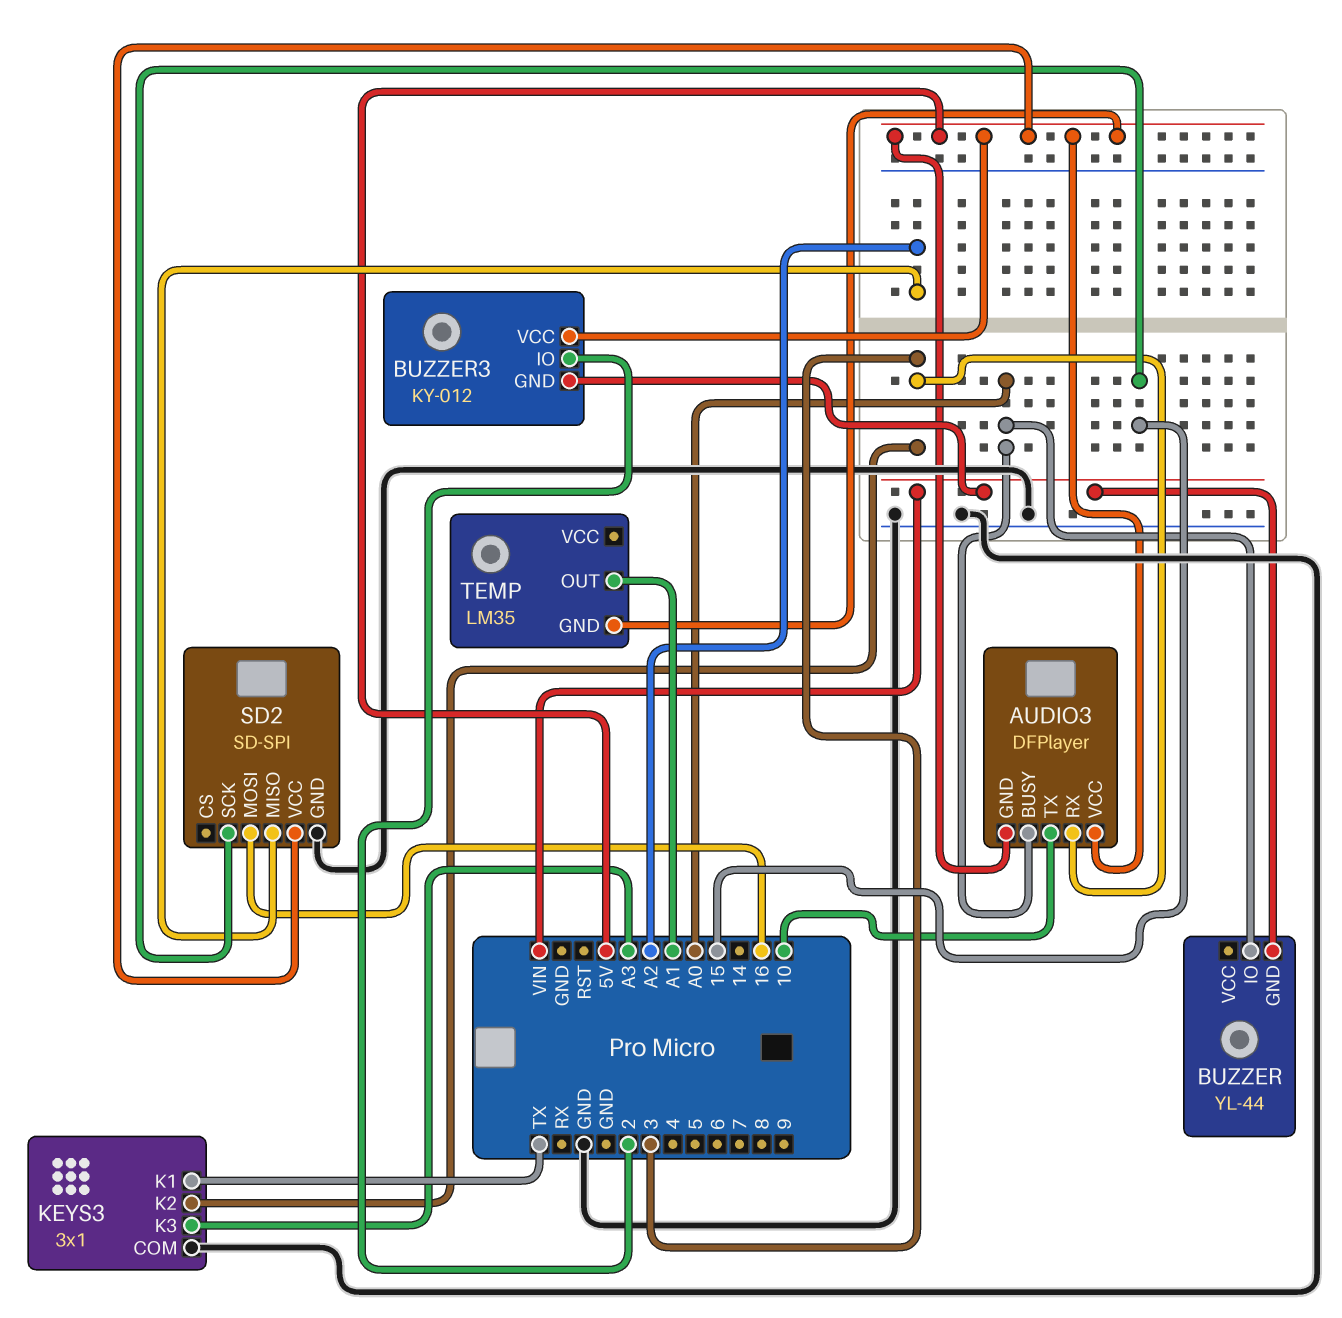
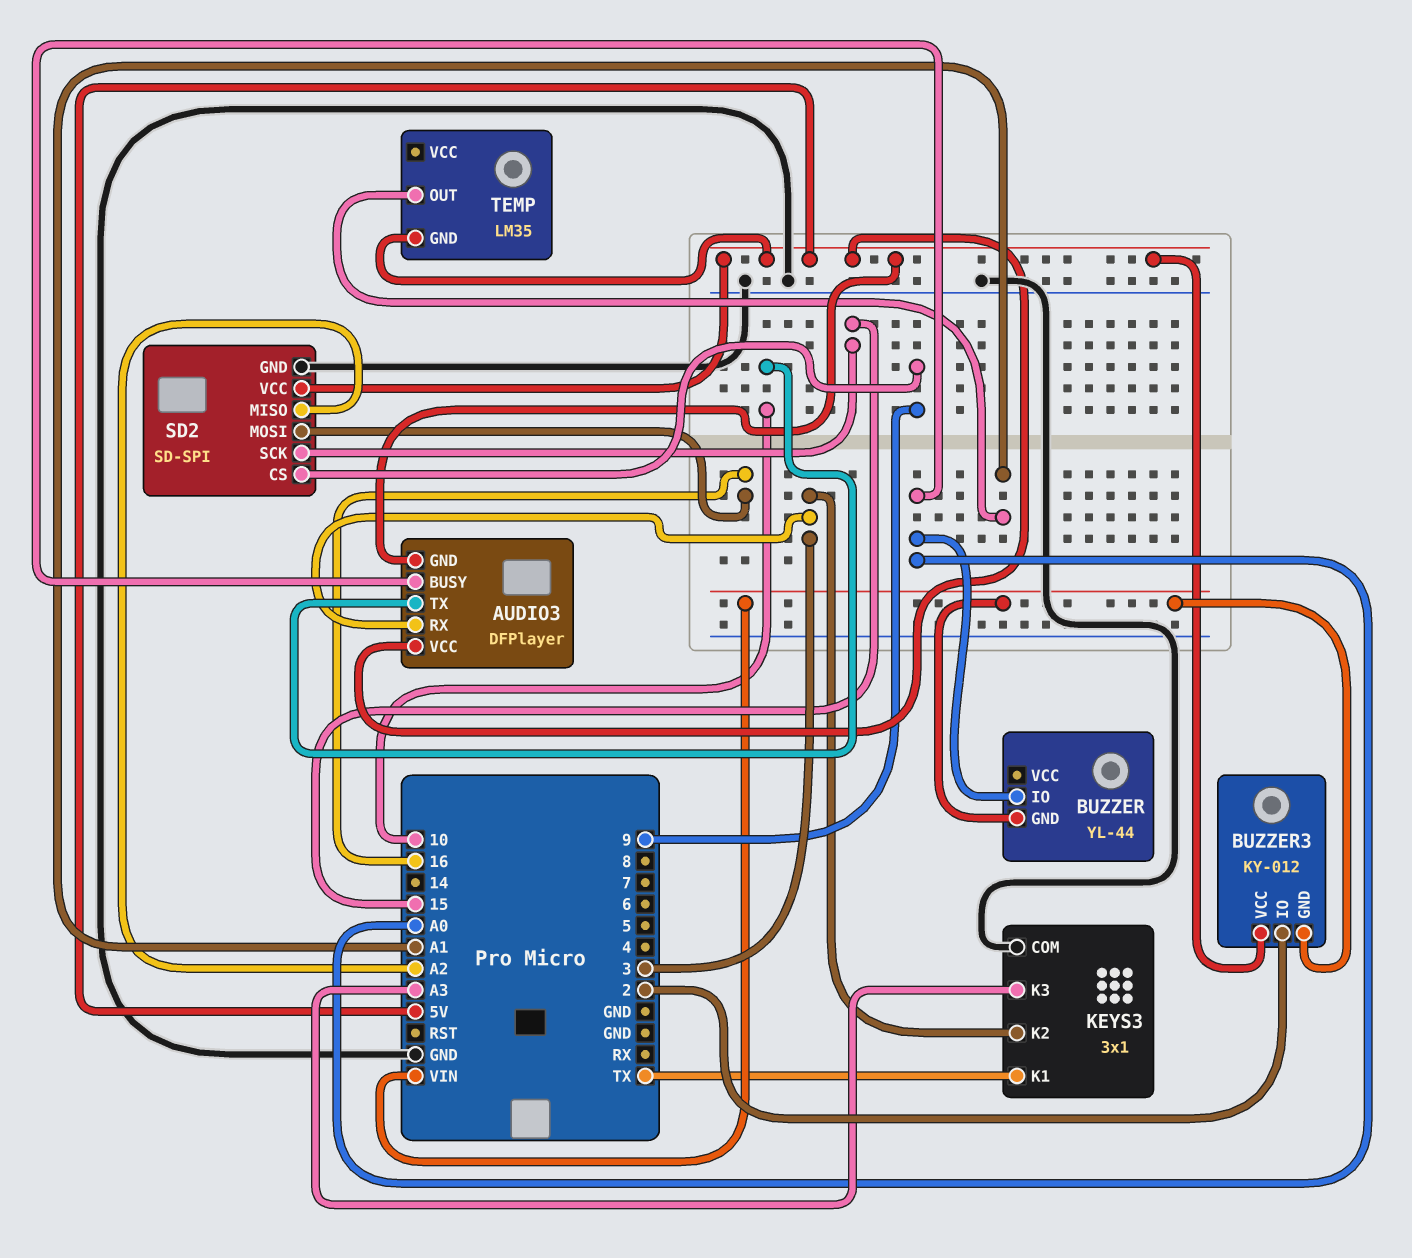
SD2 pin CS: none -> 9

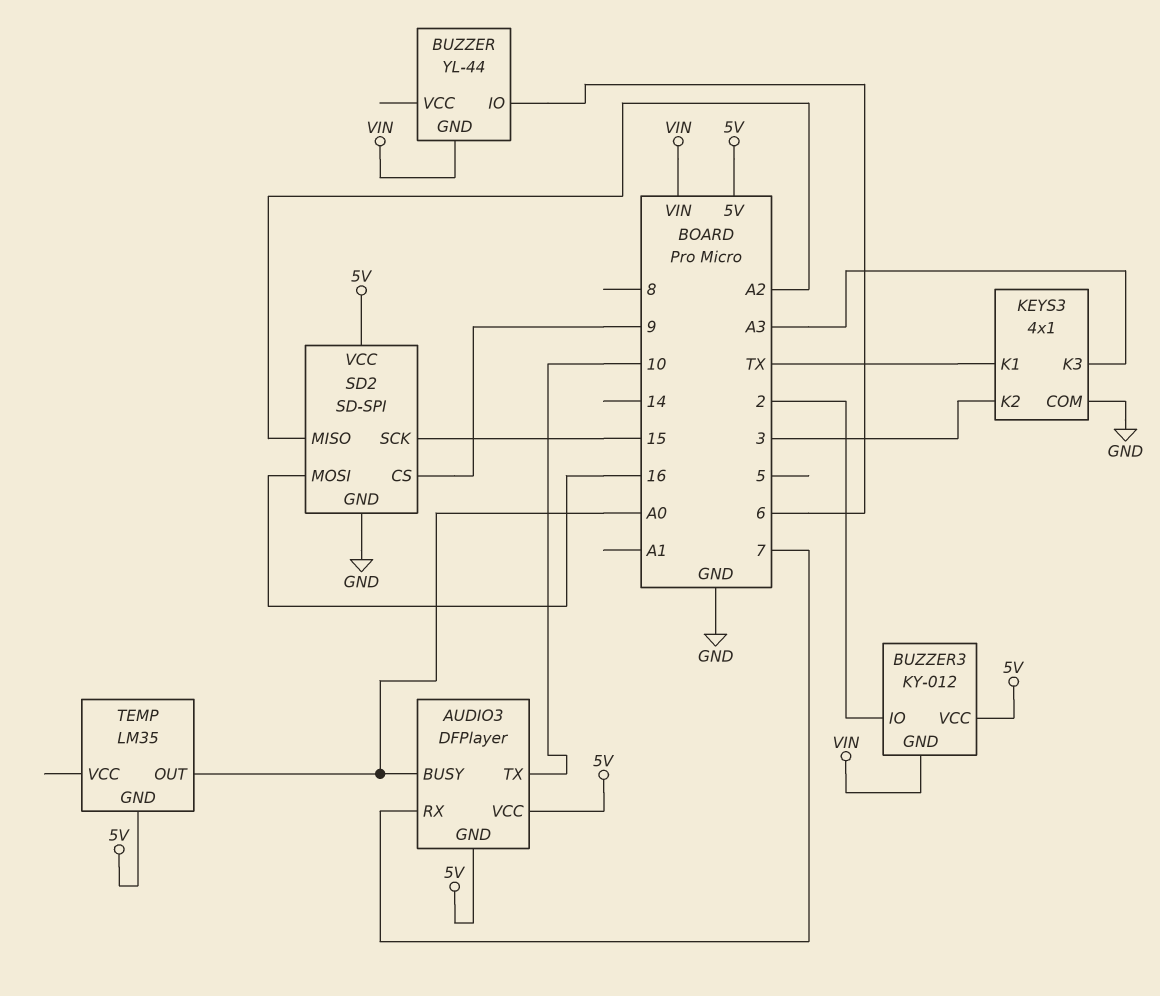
AUDIO3 pin RX: 3 -> 7
BUZZER pin IO: A0 -> 6
KEYS3: 3x1 -> 4x1
TEMP pin OUT: A1 -> A0

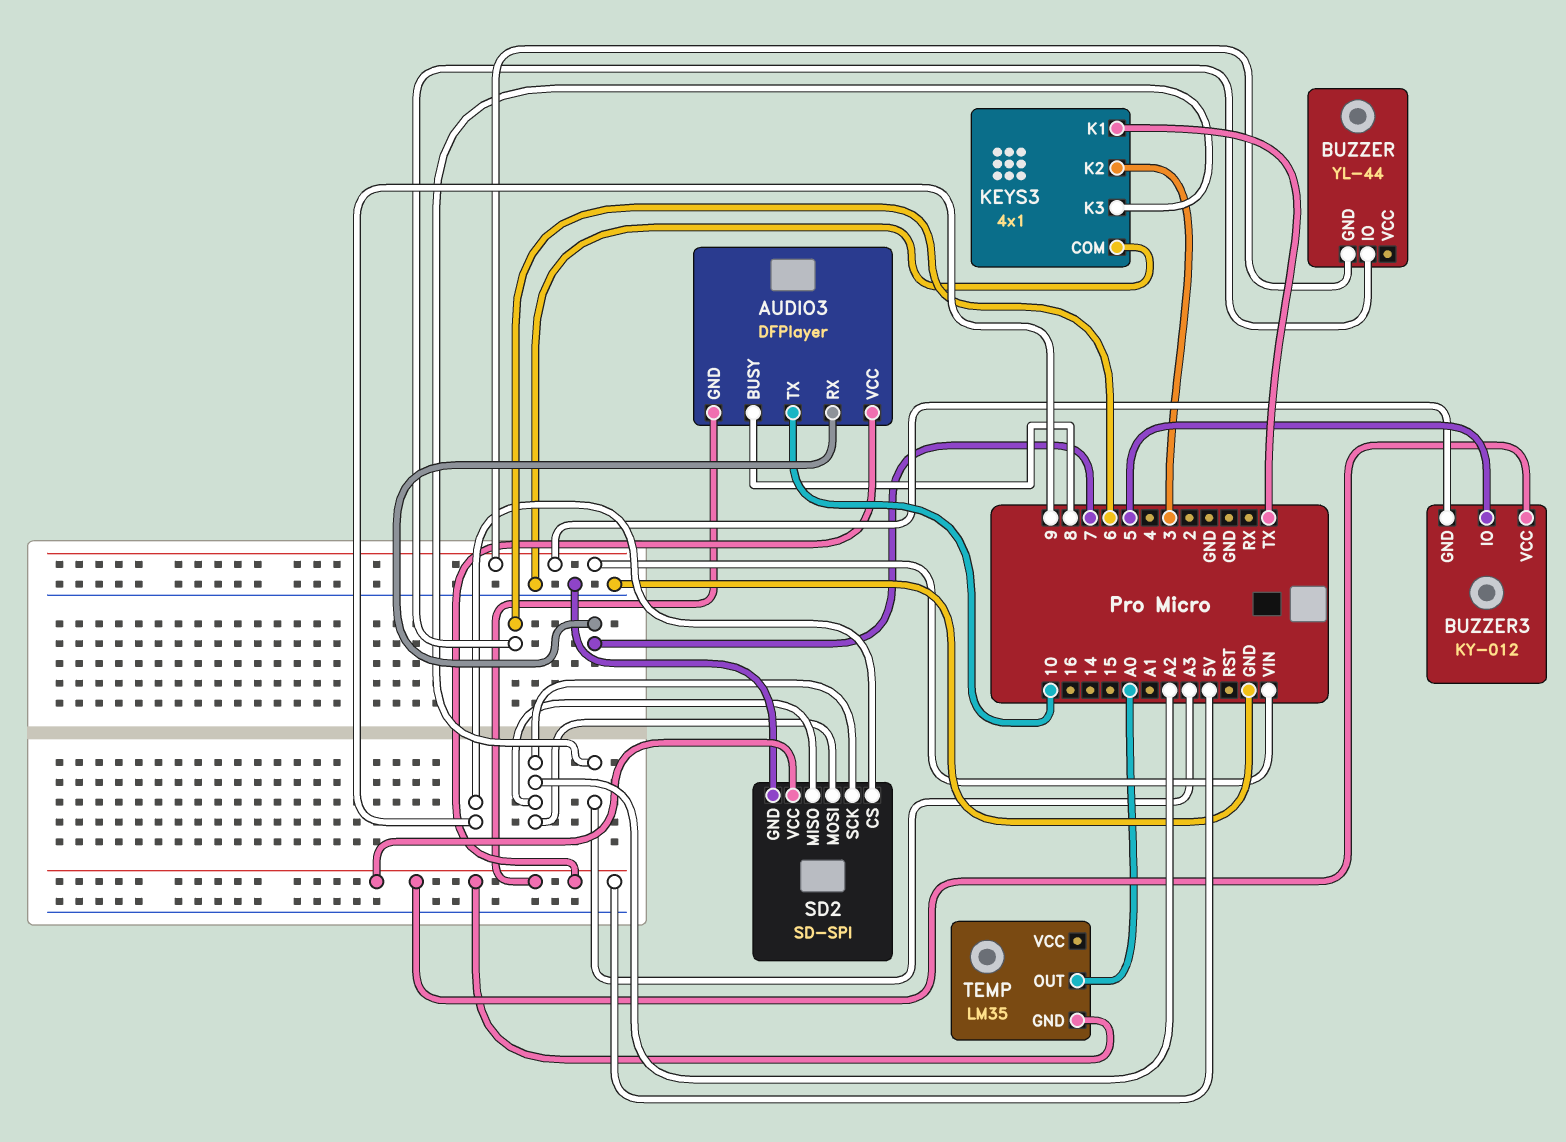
AUDIO3 pin BUSY: A0 -> 8
BUZZER3 pin IO: 2 -> 5
SD2 pin MOSI: 16 -> A2
SD2 pin SCK: 15 -> A2

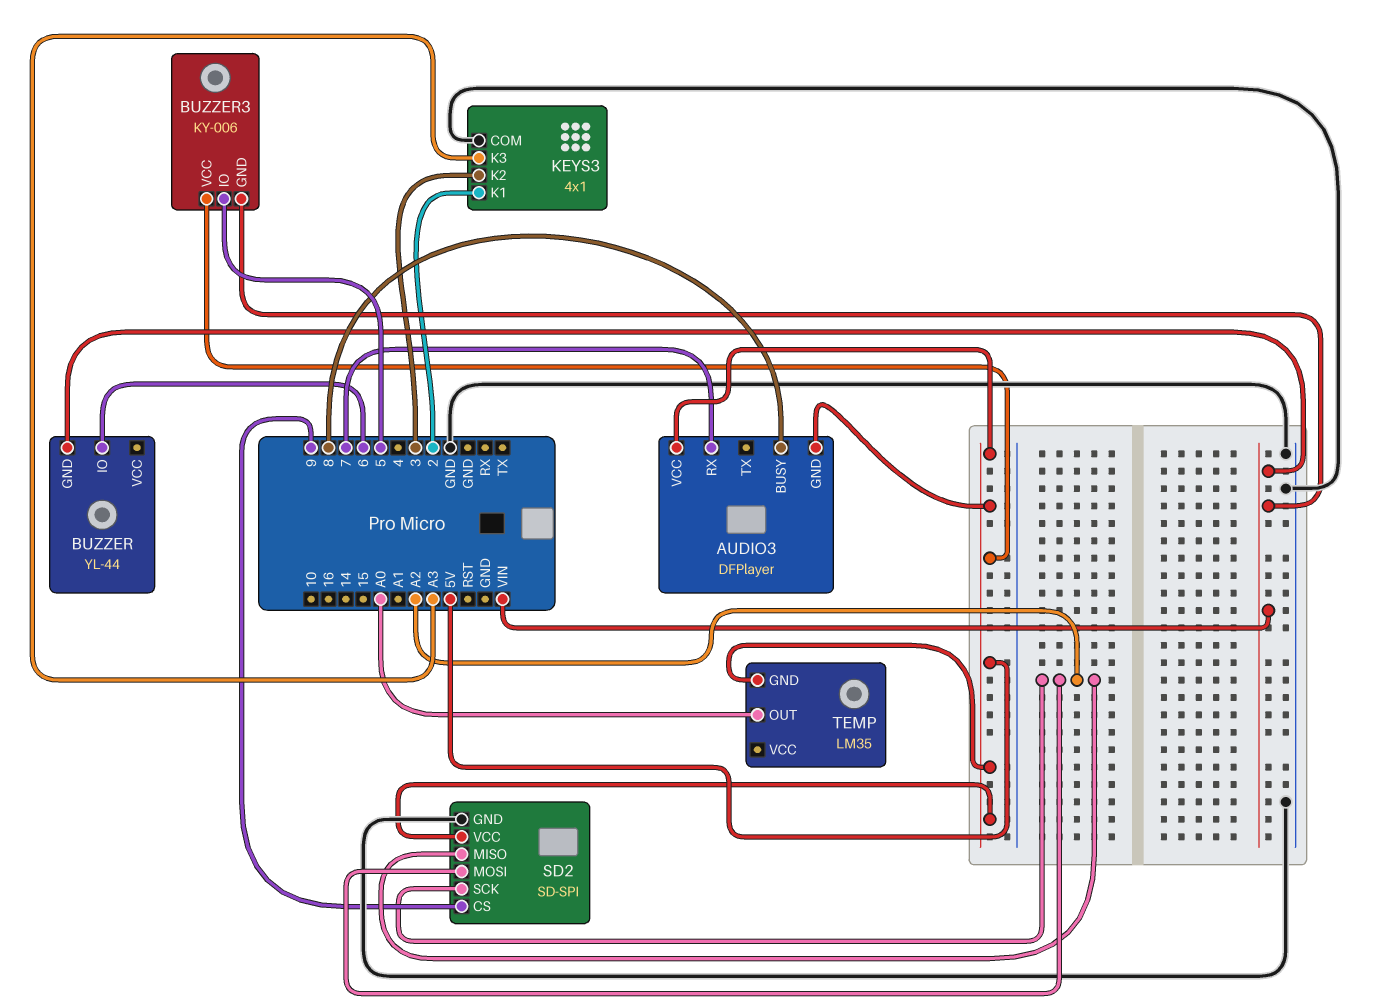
AUDIO3 pin TX: 10 -> none
BUZZER3: KY-012 -> KY-006
KEYS3 pin K1: TX -> 2

